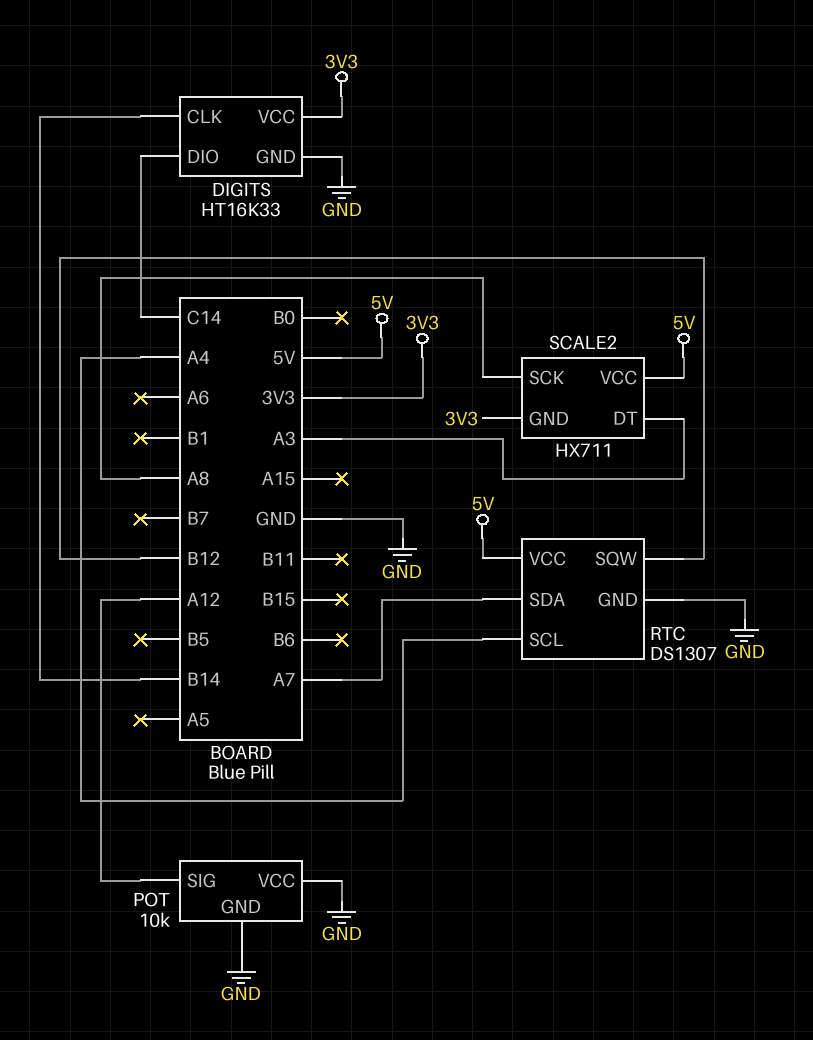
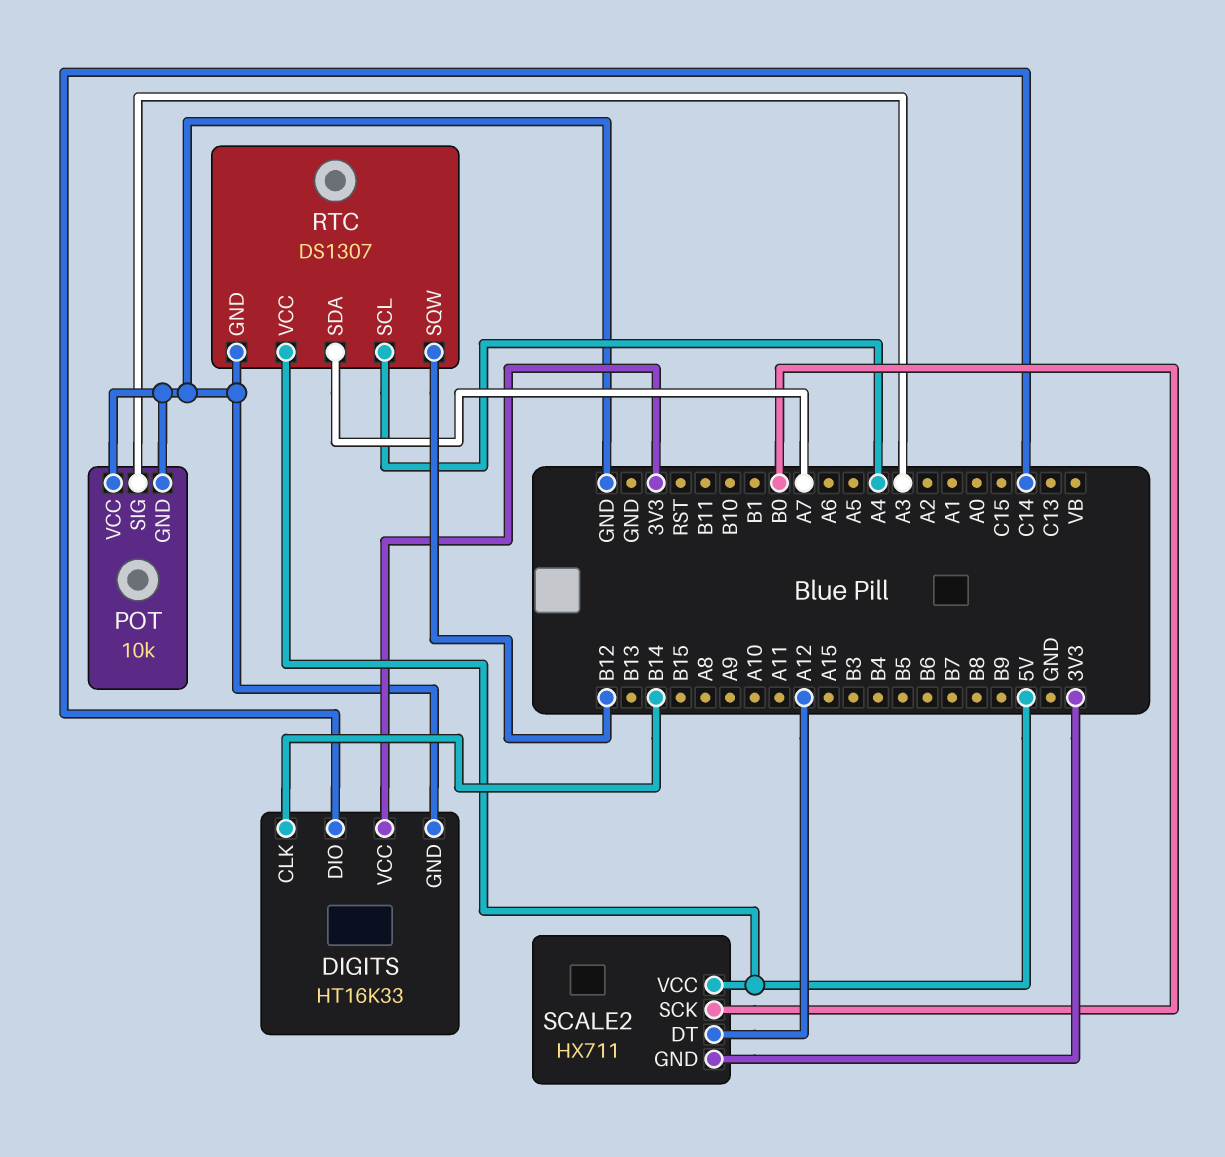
POT pin SIG: A12 -> A3
SCALE2 pin DT: A3 -> A12
SCALE2 pin SCK: A8 -> B0

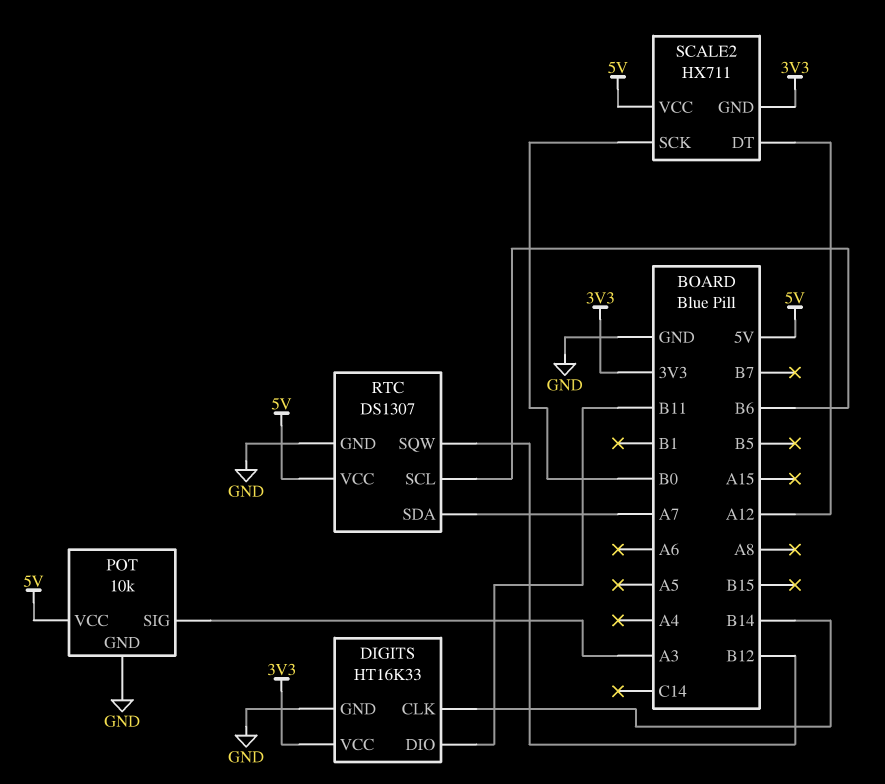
DIGITS pin DIO: C14 -> B11
POT pin VCC: GND -> 5V
RTC pin SCL: A4 -> B6

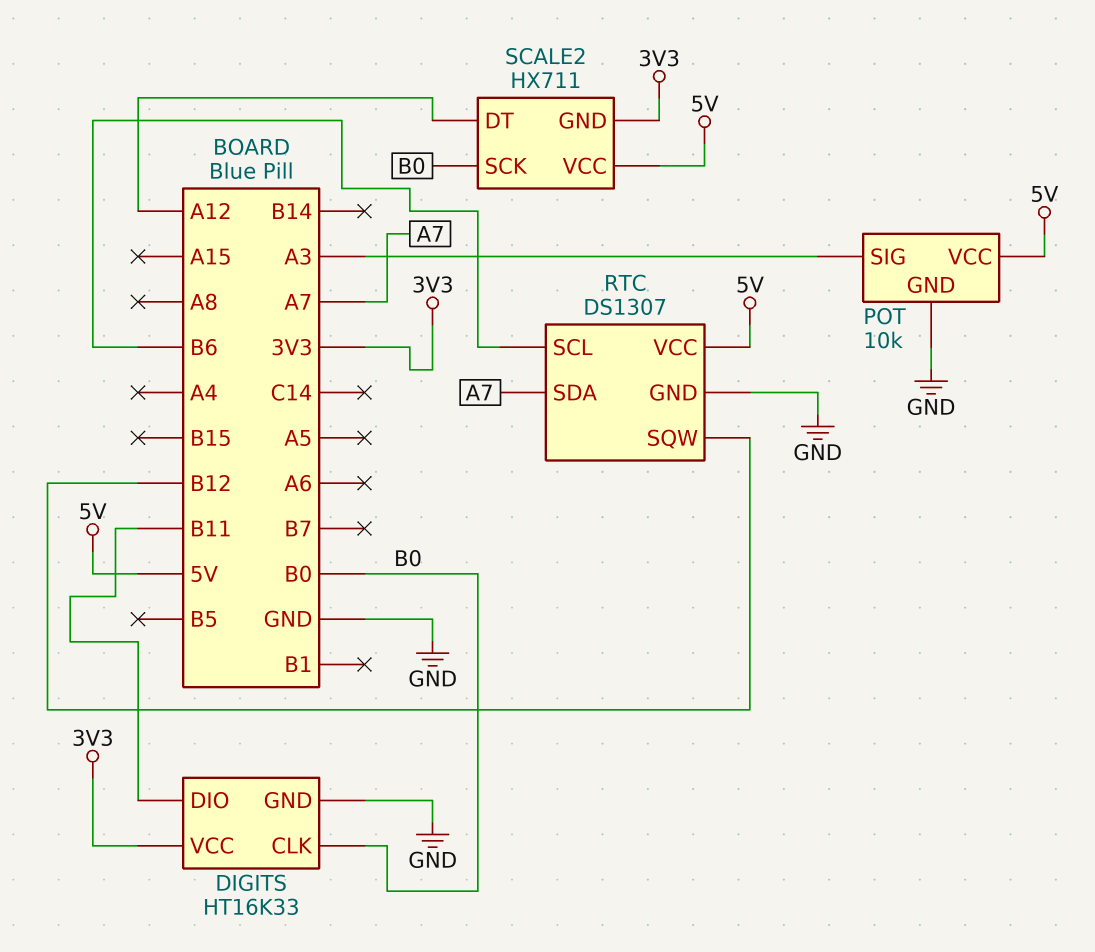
DIGITS pin CLK: B14 -> B0

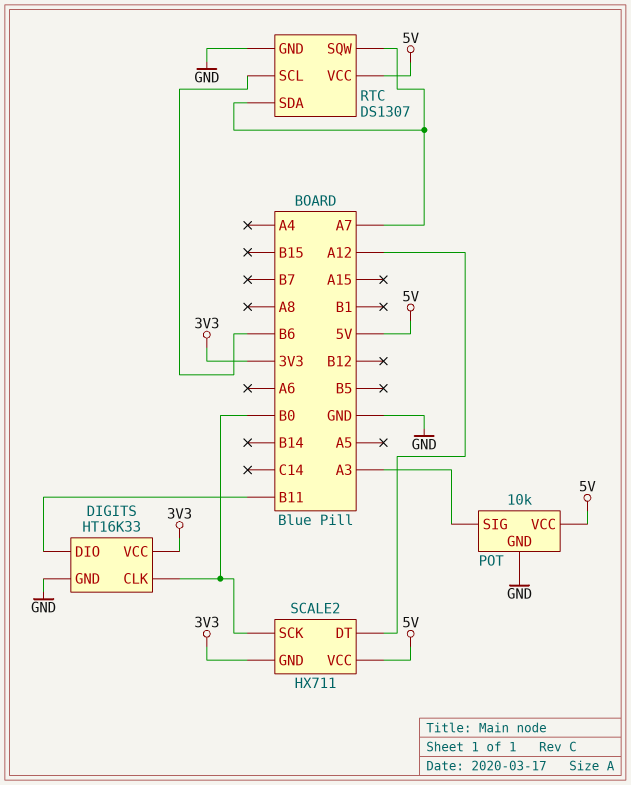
RTC pin SQW: B12 -> A7

